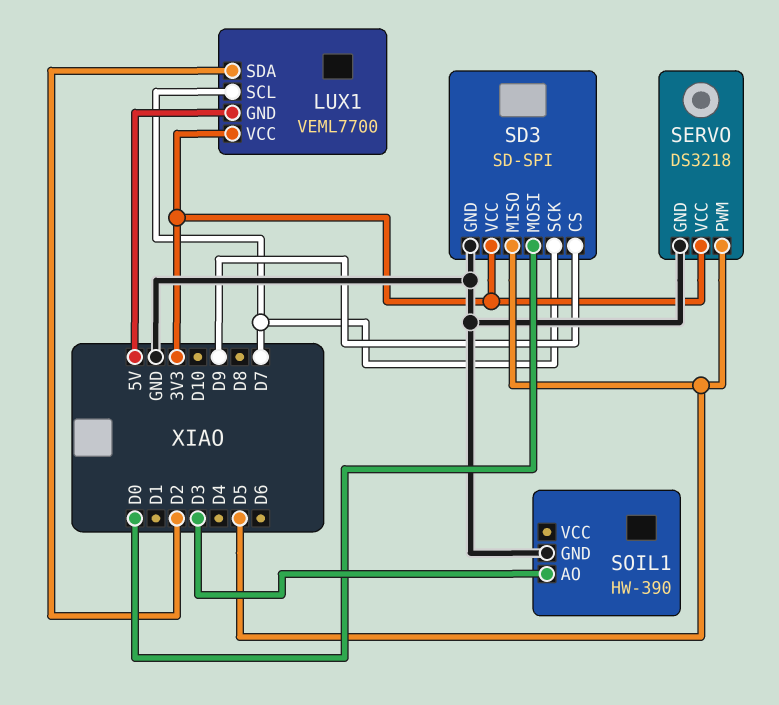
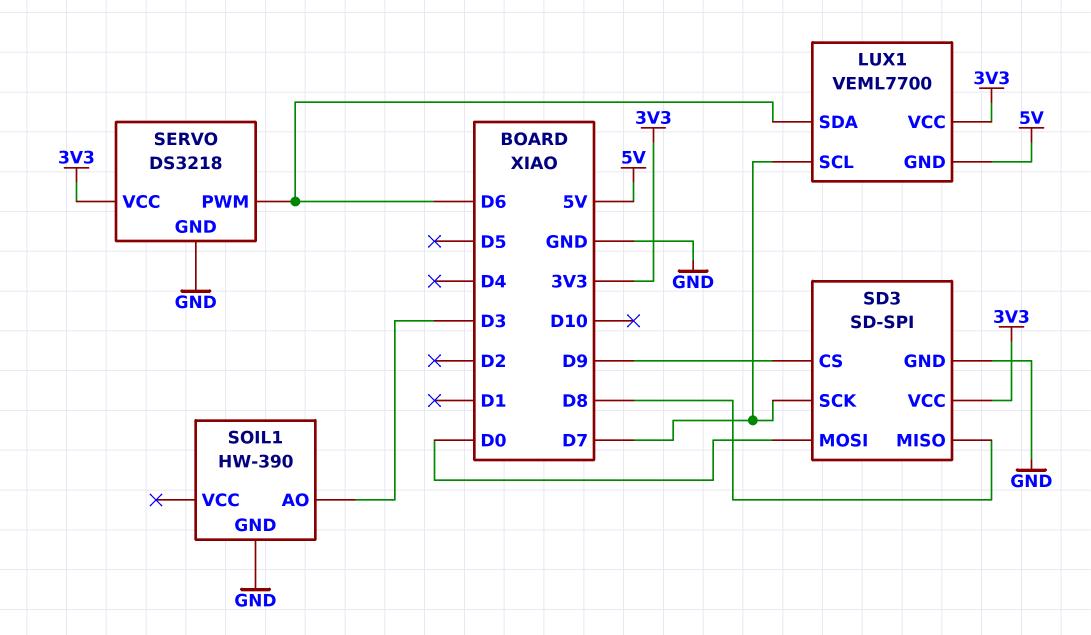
LUX1 pin SDA: D2 -> D6
SD3 pin MISO: D5 -> D8
SERVO pin PWM: D5 -> D6

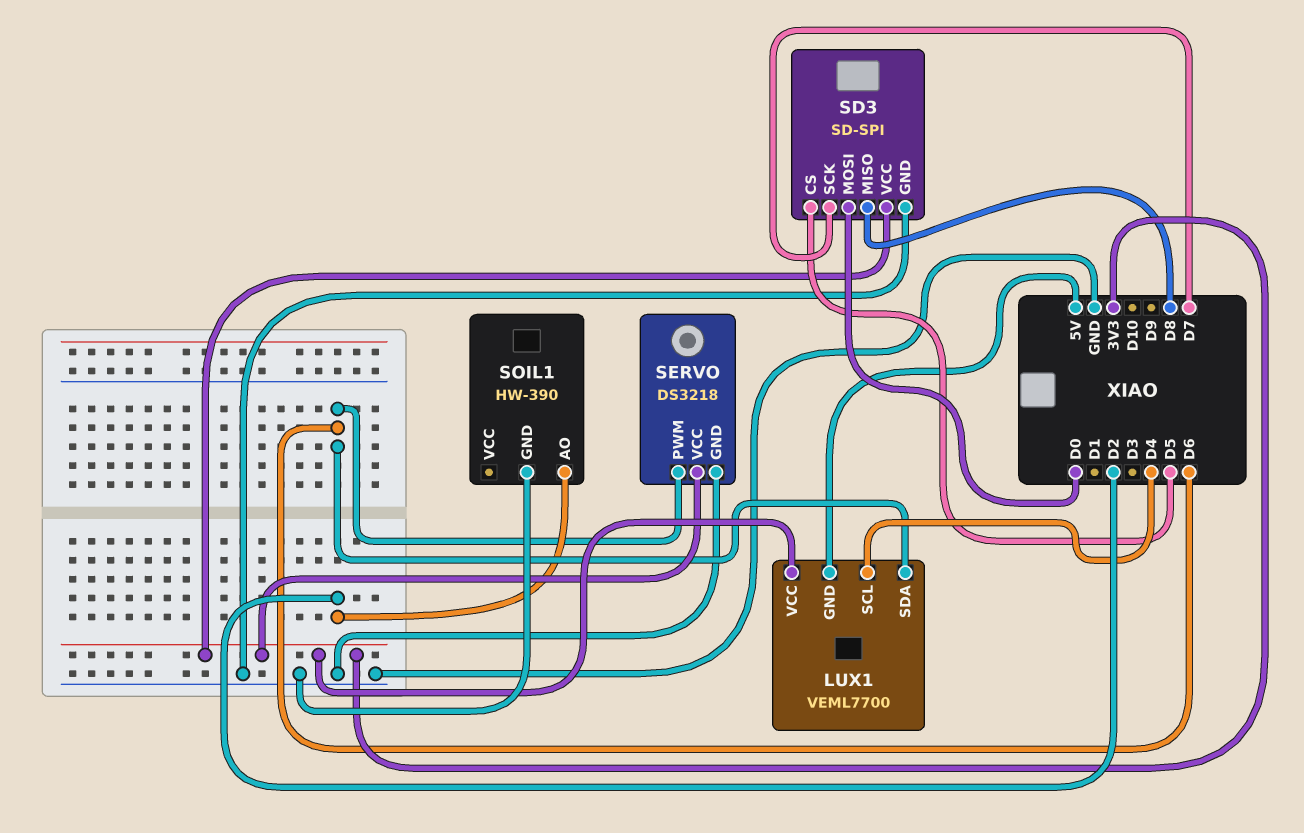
LUX1 pin SCL: D7 -> D4
SD3 pin CS: D9 -> D5
SOIL1 pin AO: D3 -> D2

